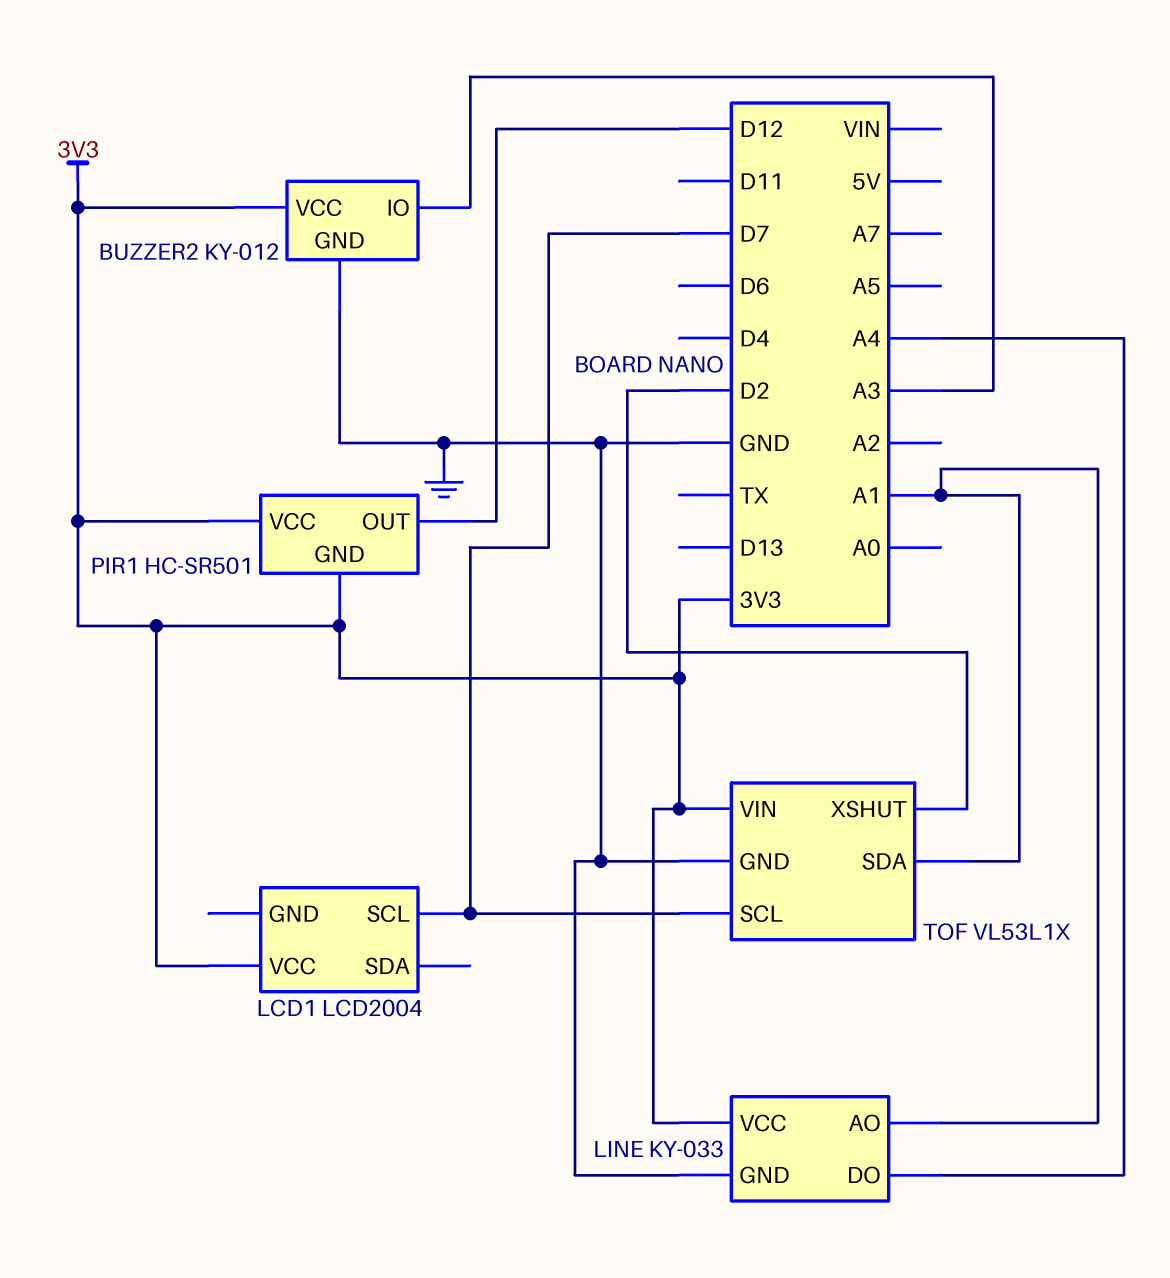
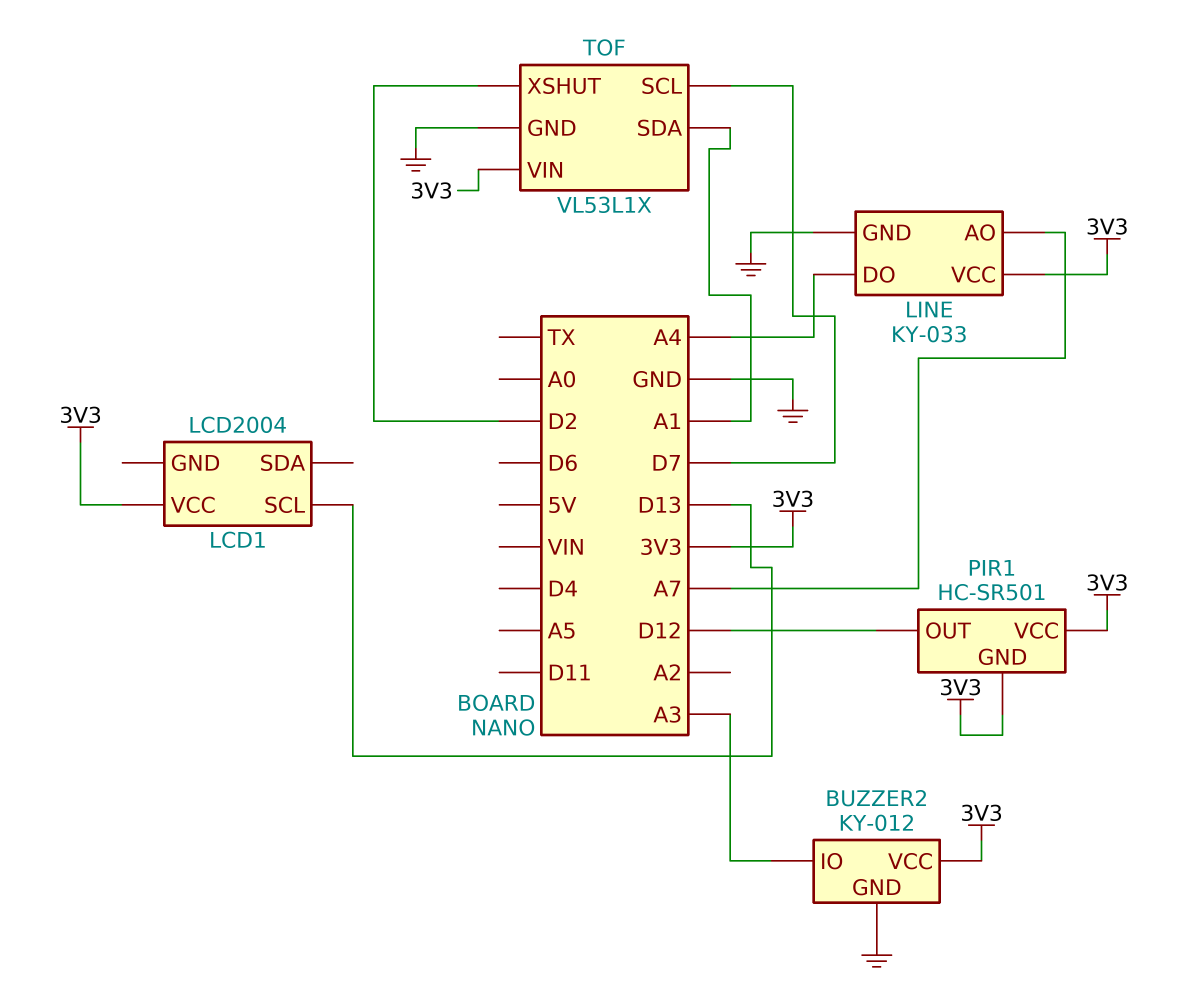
LCD1 pin SCL: D7 -> D13
LINE pin AO: A1 -> A7

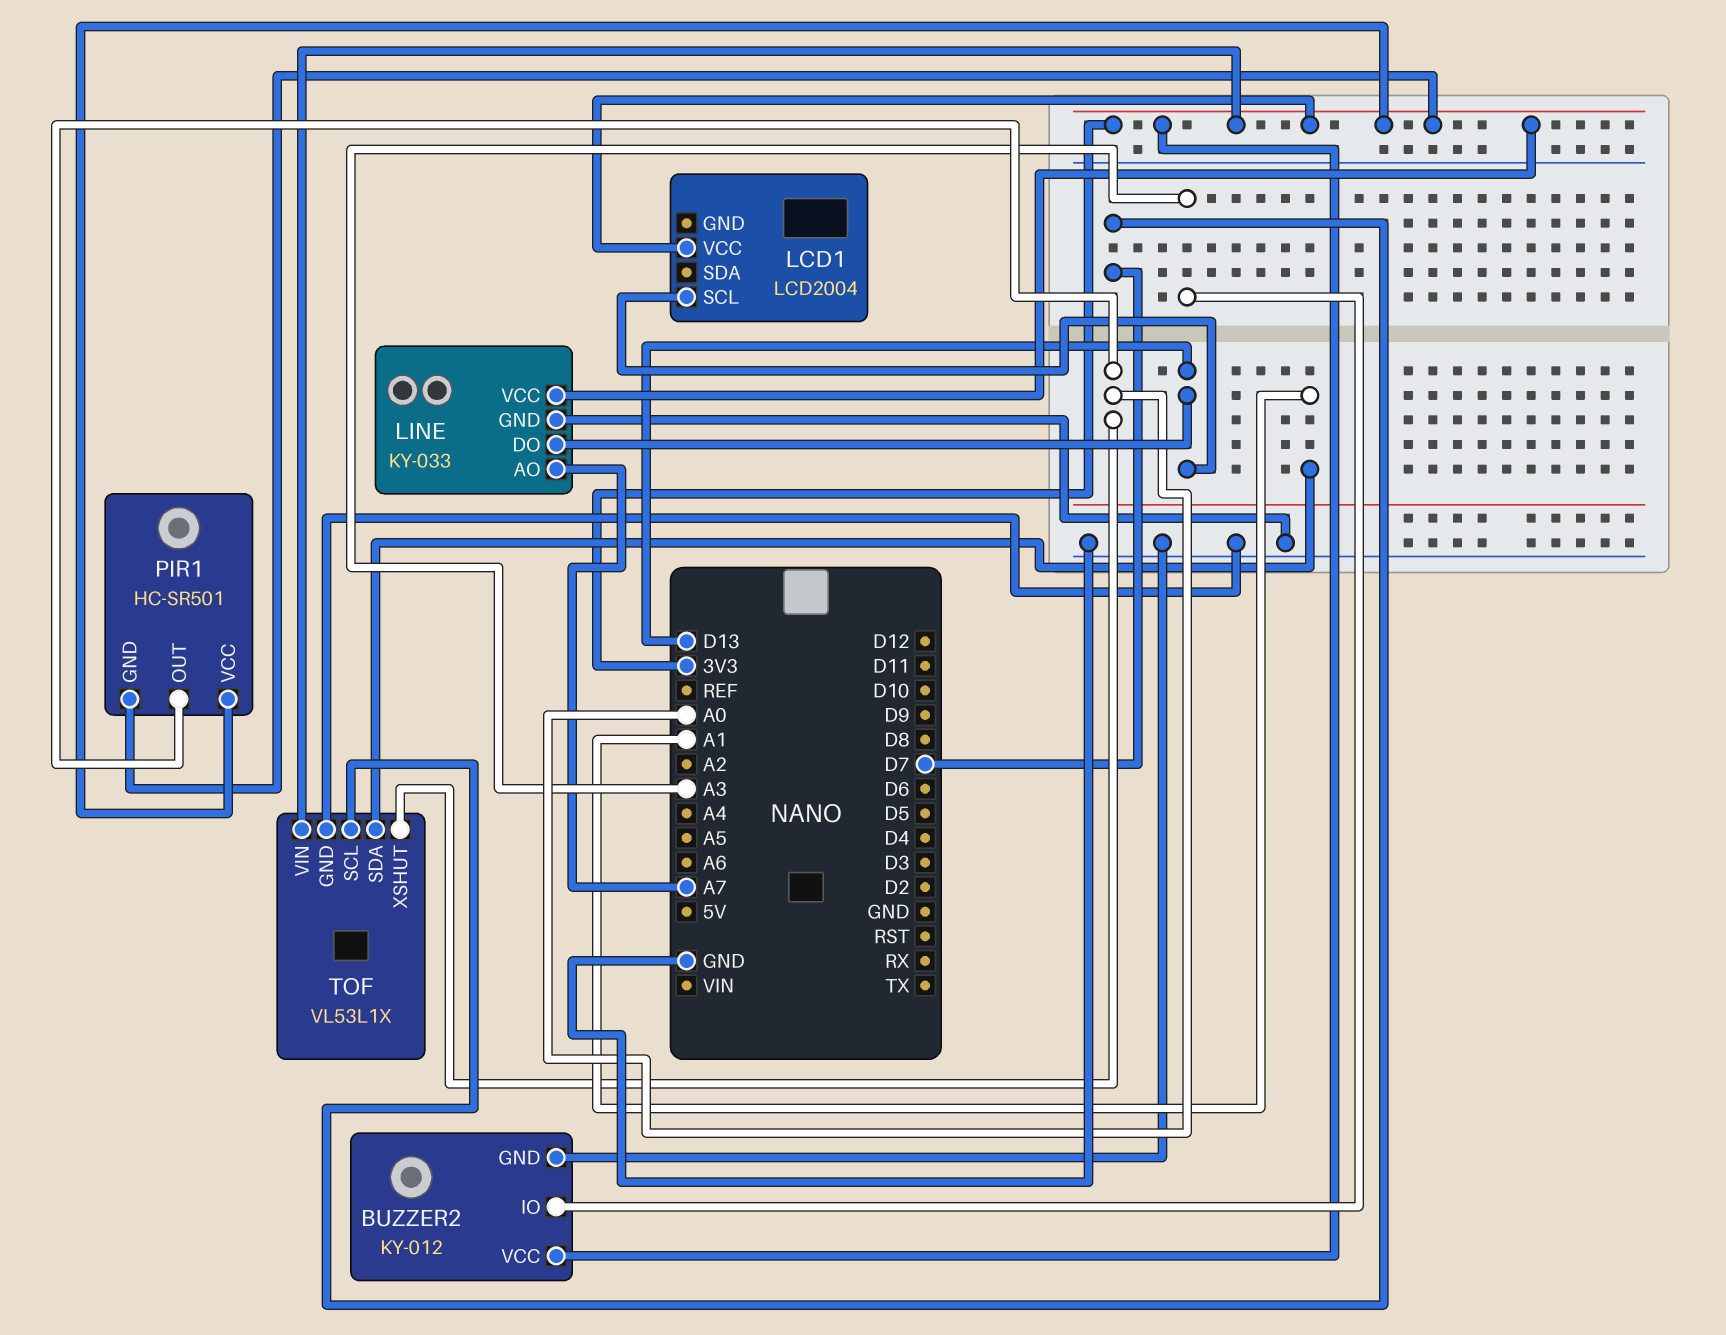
LINE pin DO: A4 -> D13
PIR1 pin OUT: D12 -> A0
TOF pin XSHUT: D2 -> A0

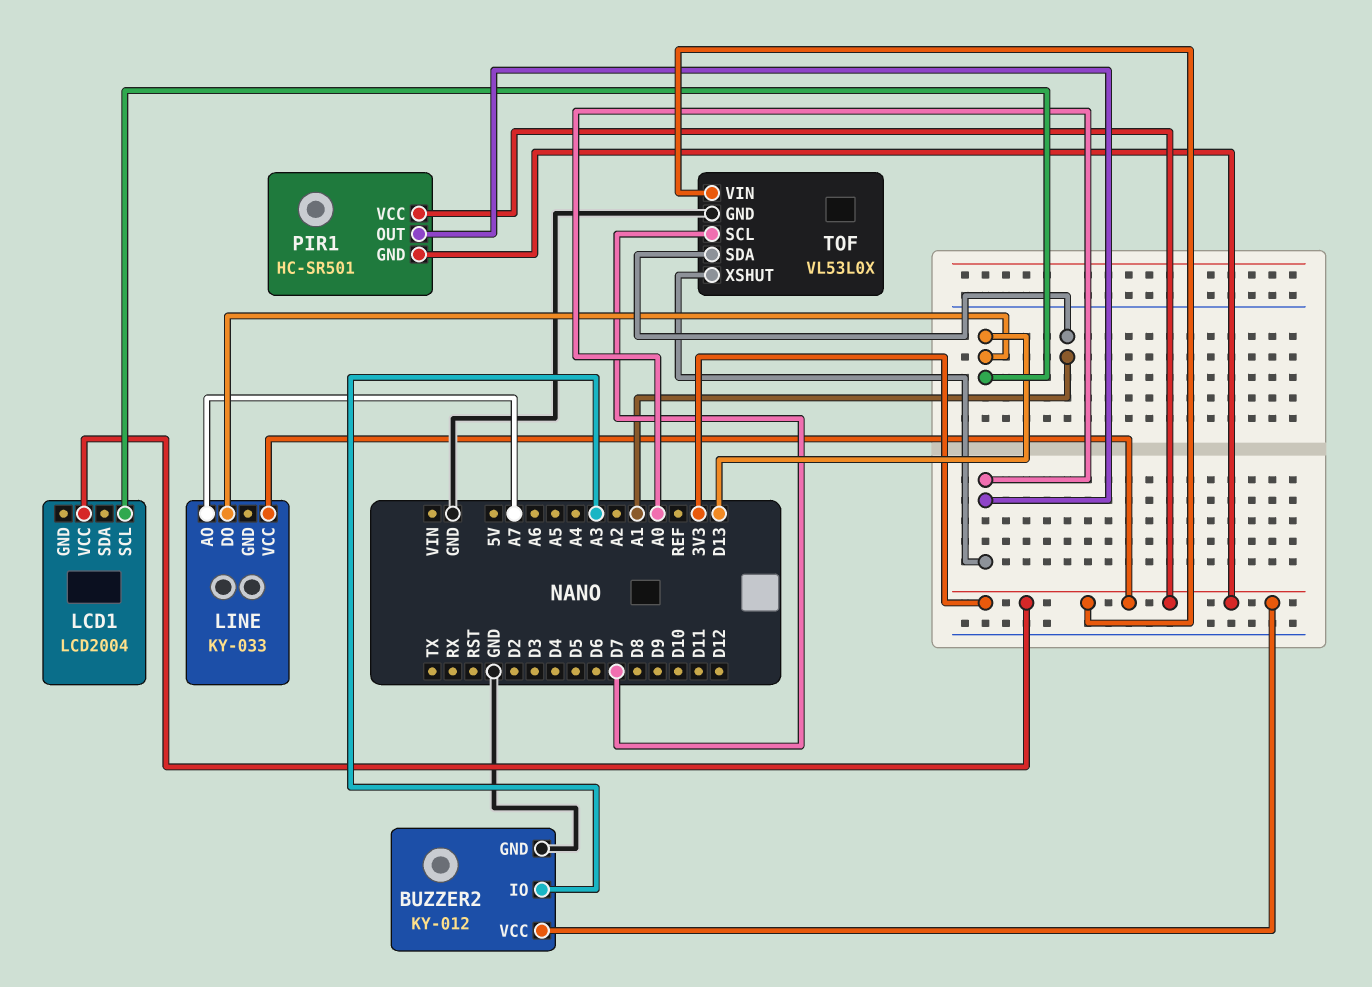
LINE pin GND: GND -> none
TOF: VL53L1X -> VL53L0X

